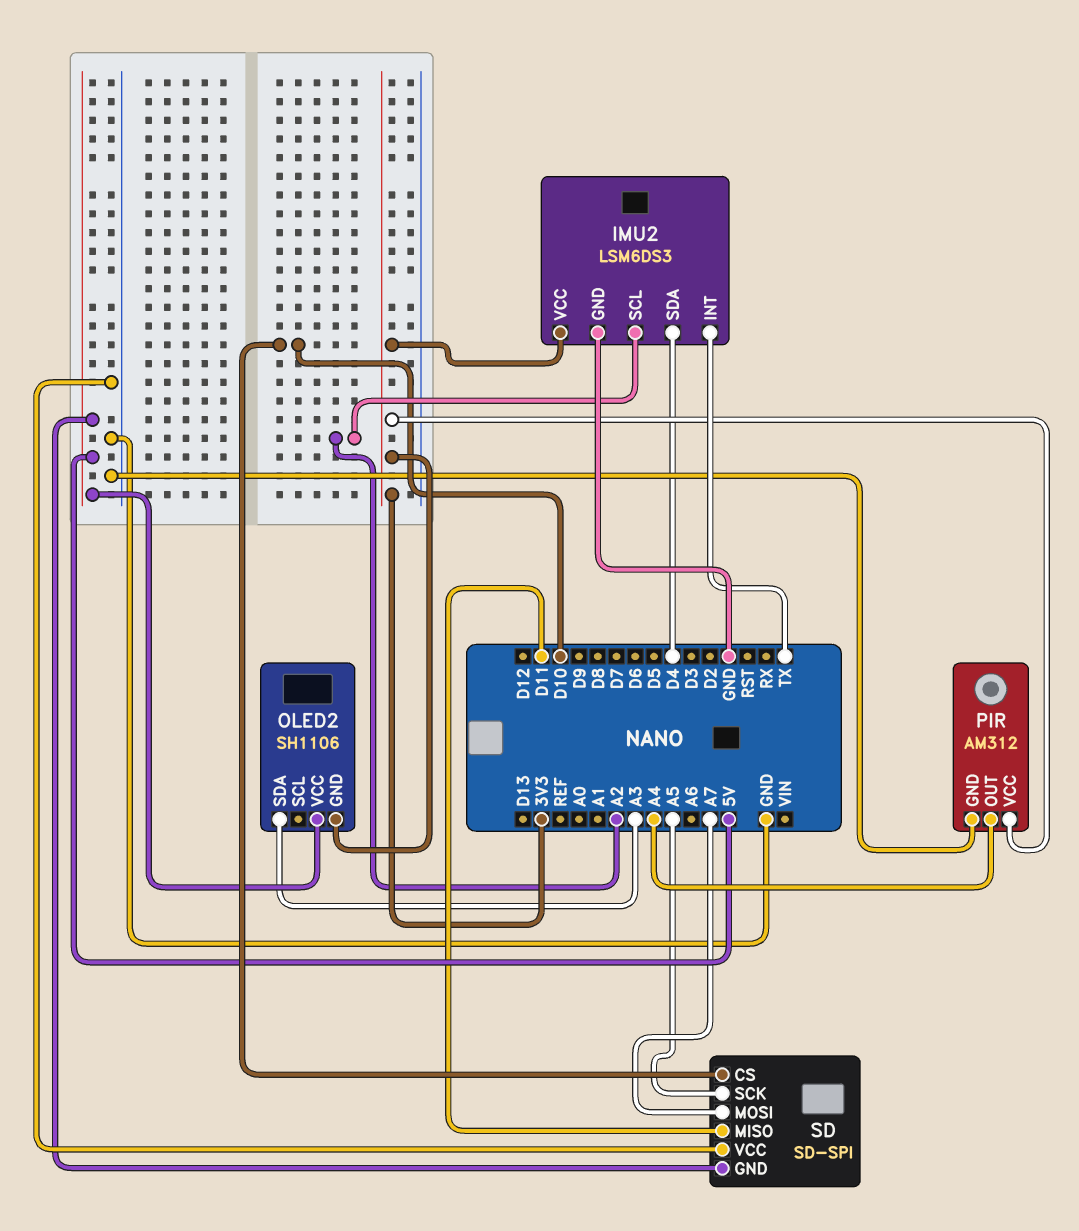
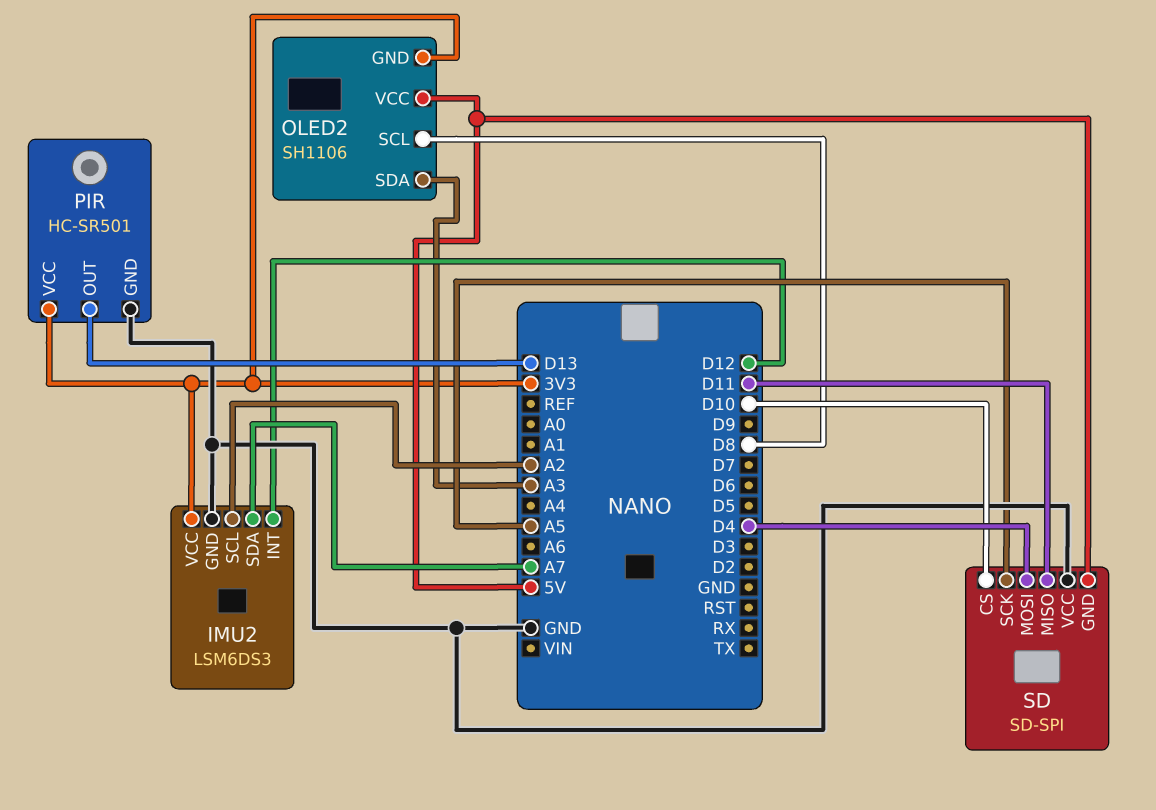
IMU2 pin INT: TX -> D12
IMU2 pin SDA: D4 -> A7
OLED2 pin SCL: none -> D8
PIR: AM312 -> HC-SR501
PIR pin OUT: A4 -> D13
SD pin MOSI: A7 -> D4

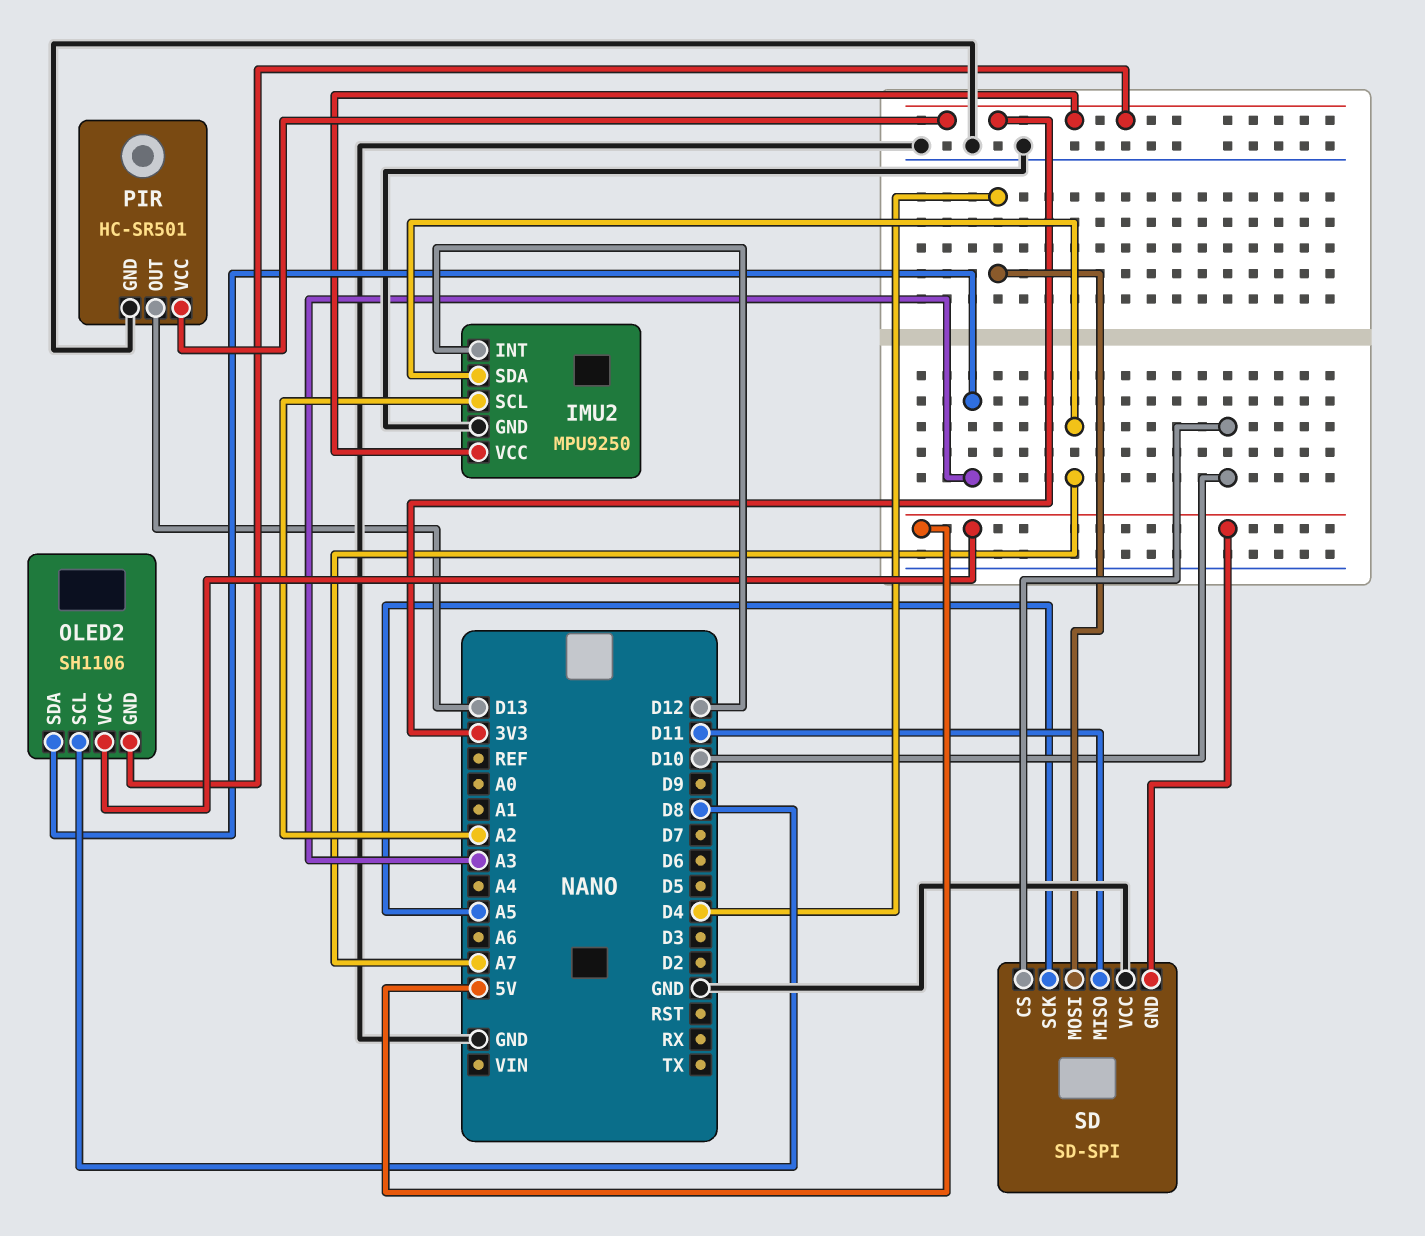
IMU2: LSM6DS3 -> MPU9250

